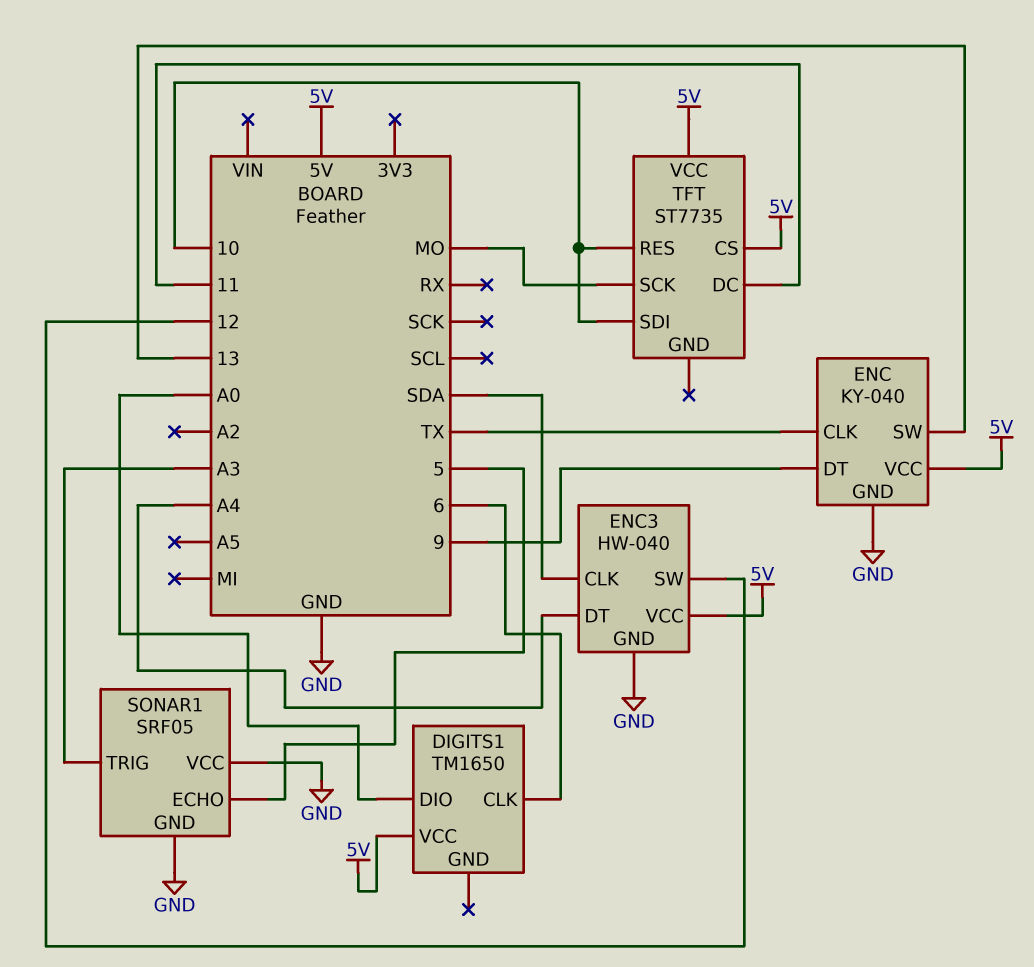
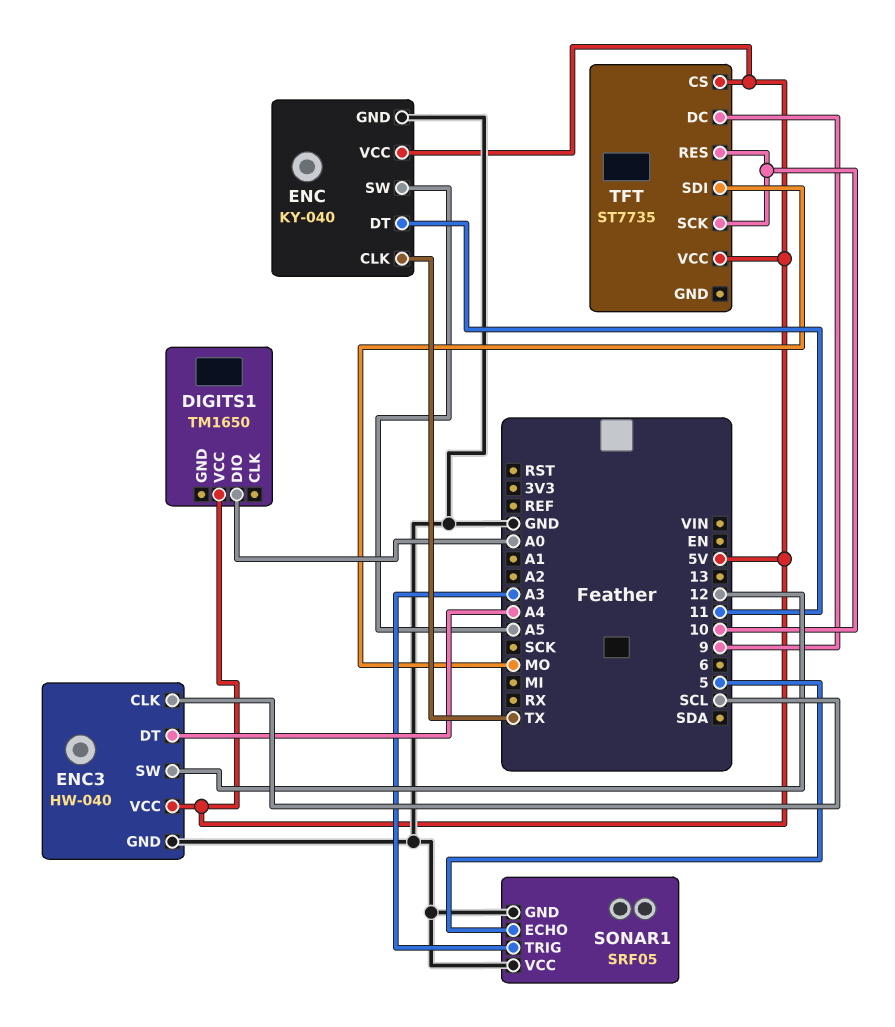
DIGITS1 pin CLK: 6 -> none
ENC pin DT: 9 -> 11
ENC pin SW: 13 -> A5
ENC3 pin CLK: SDA -> SCL
TFT pin DC: 11 -> 9
TFT pin SCK: MO -> 10
TFT pin SDI: 10 -> MO

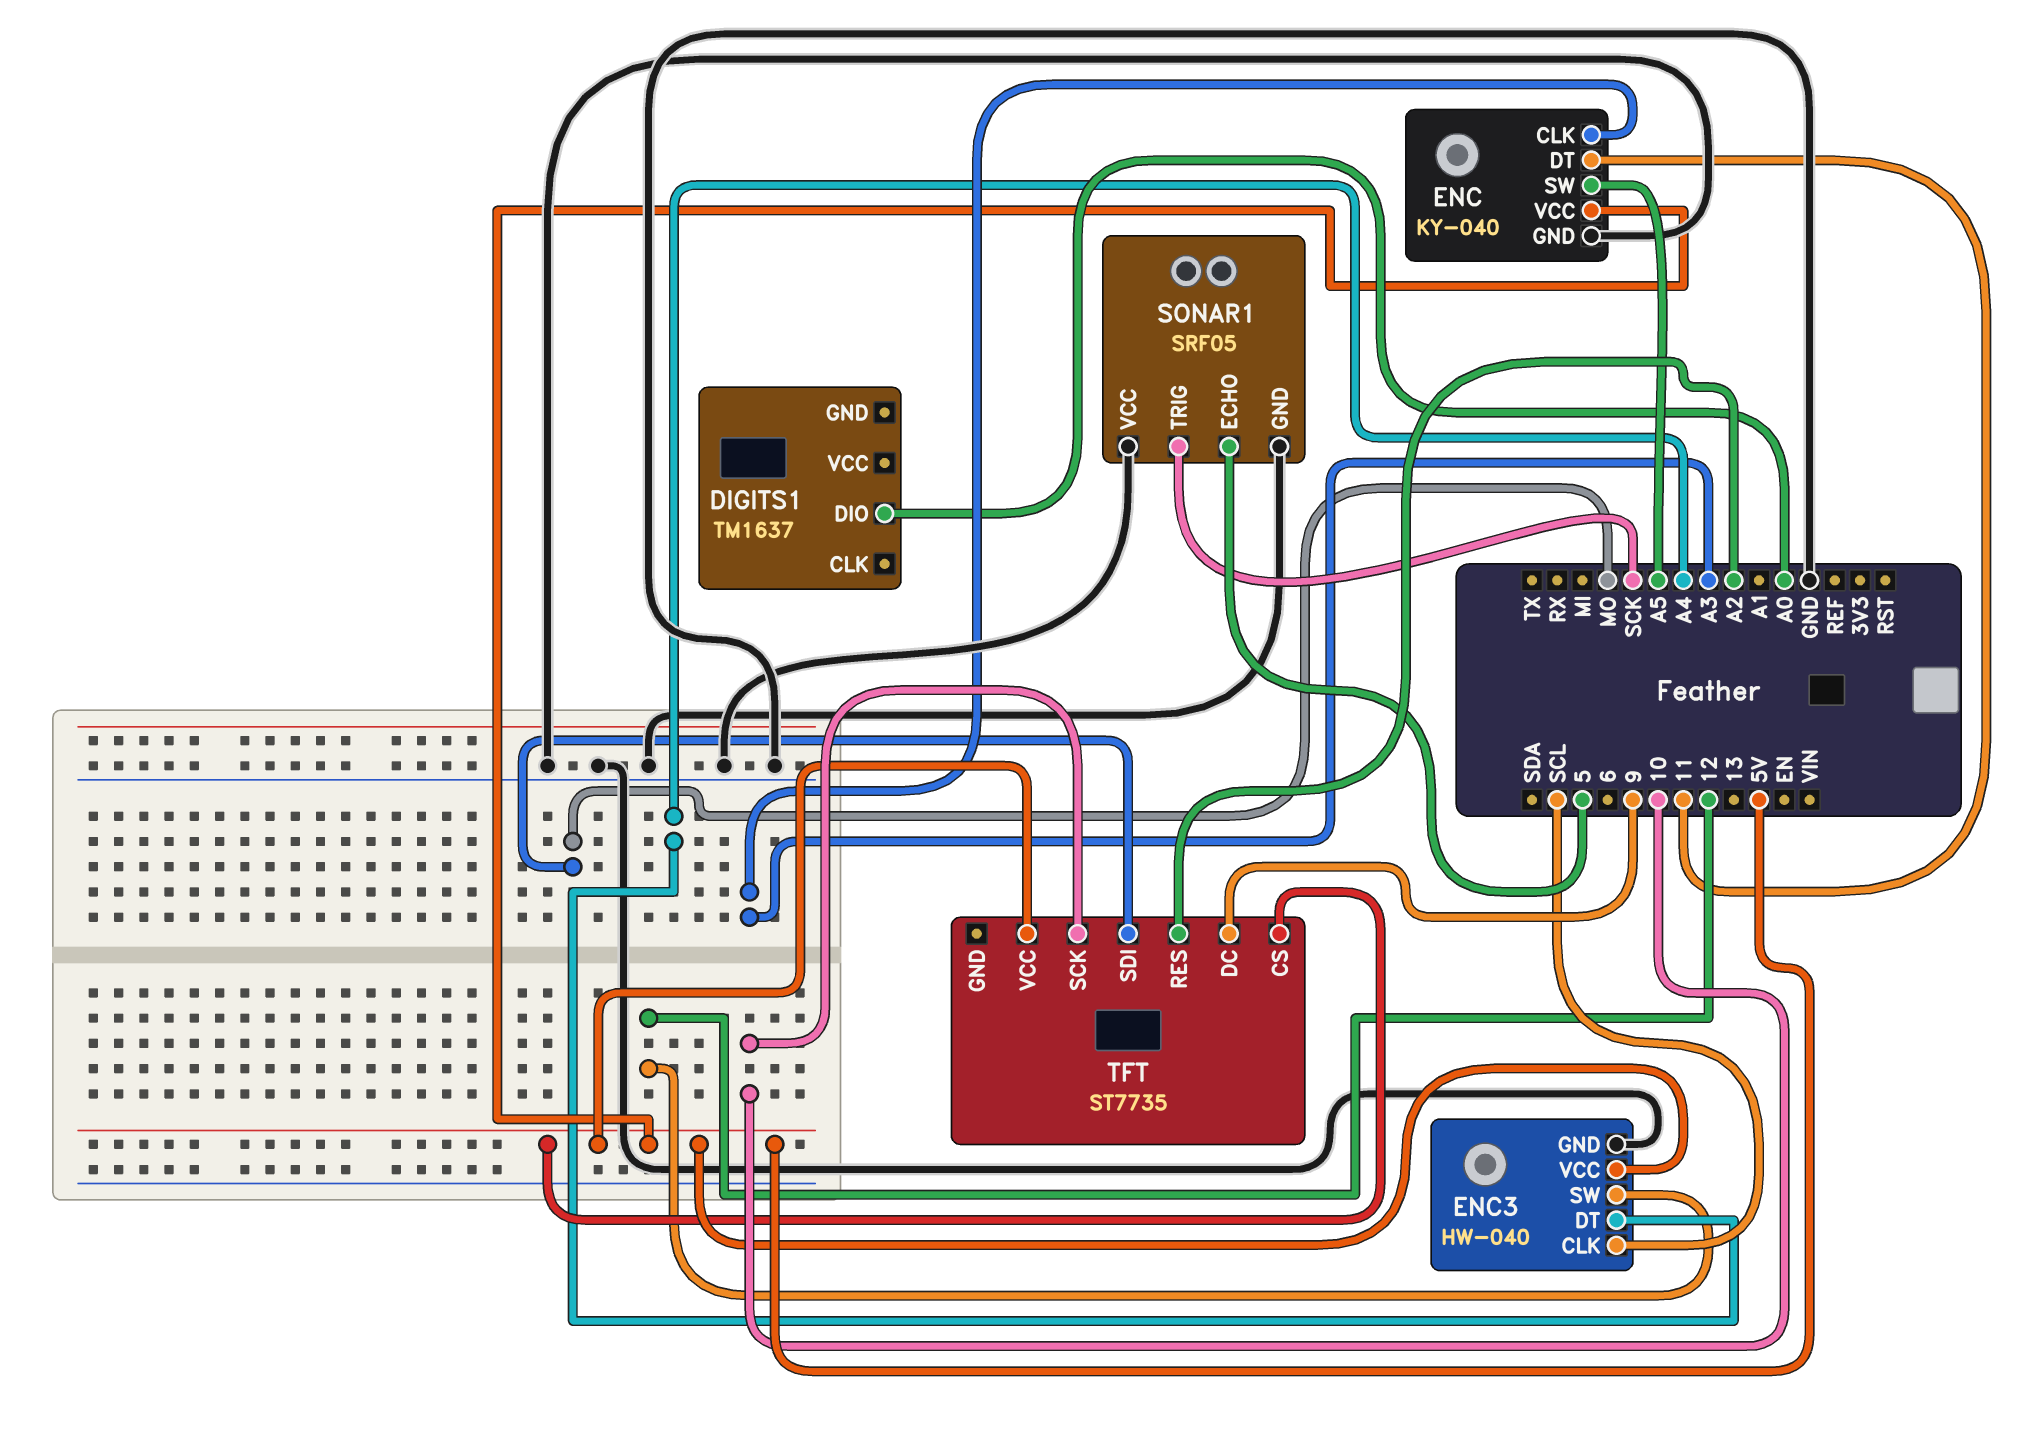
DIGITS1: TM1650 -> TM1637
DIGITS1 pin VCC: 5V -> none
ENC pin CLK: TX -> A3
SONAR1 pin TRIG: A3 -> SCK
TFT pin RES: 10 -> A2

